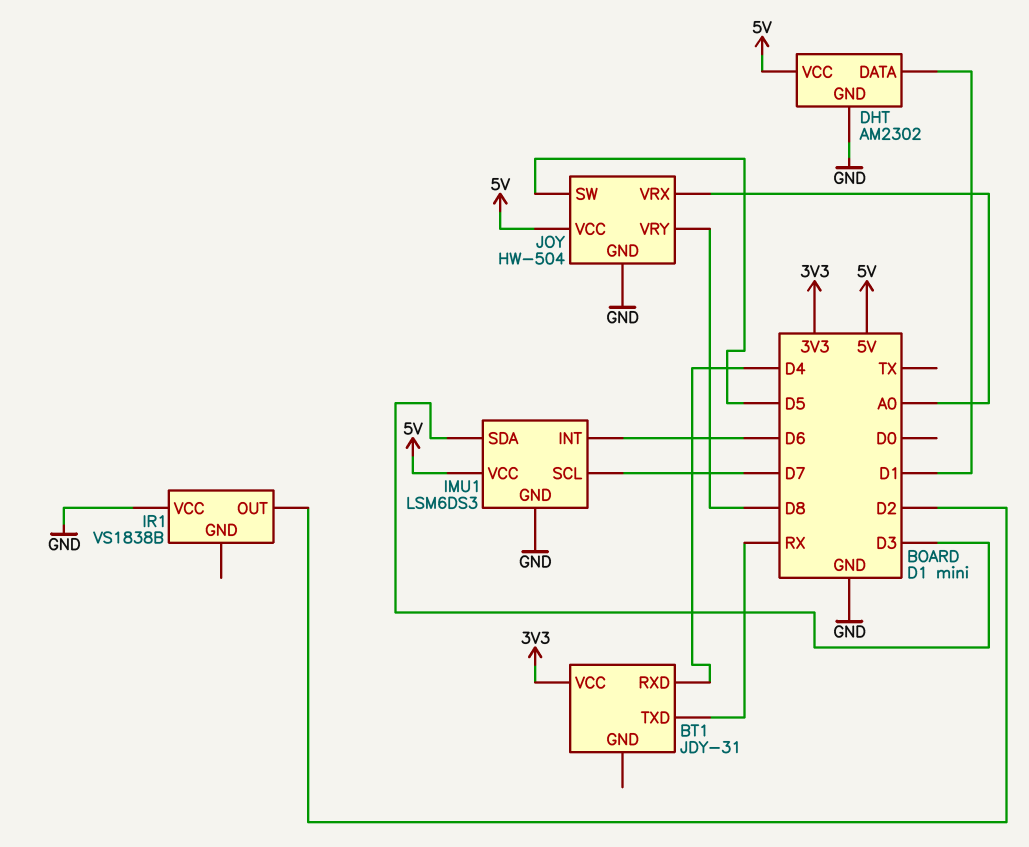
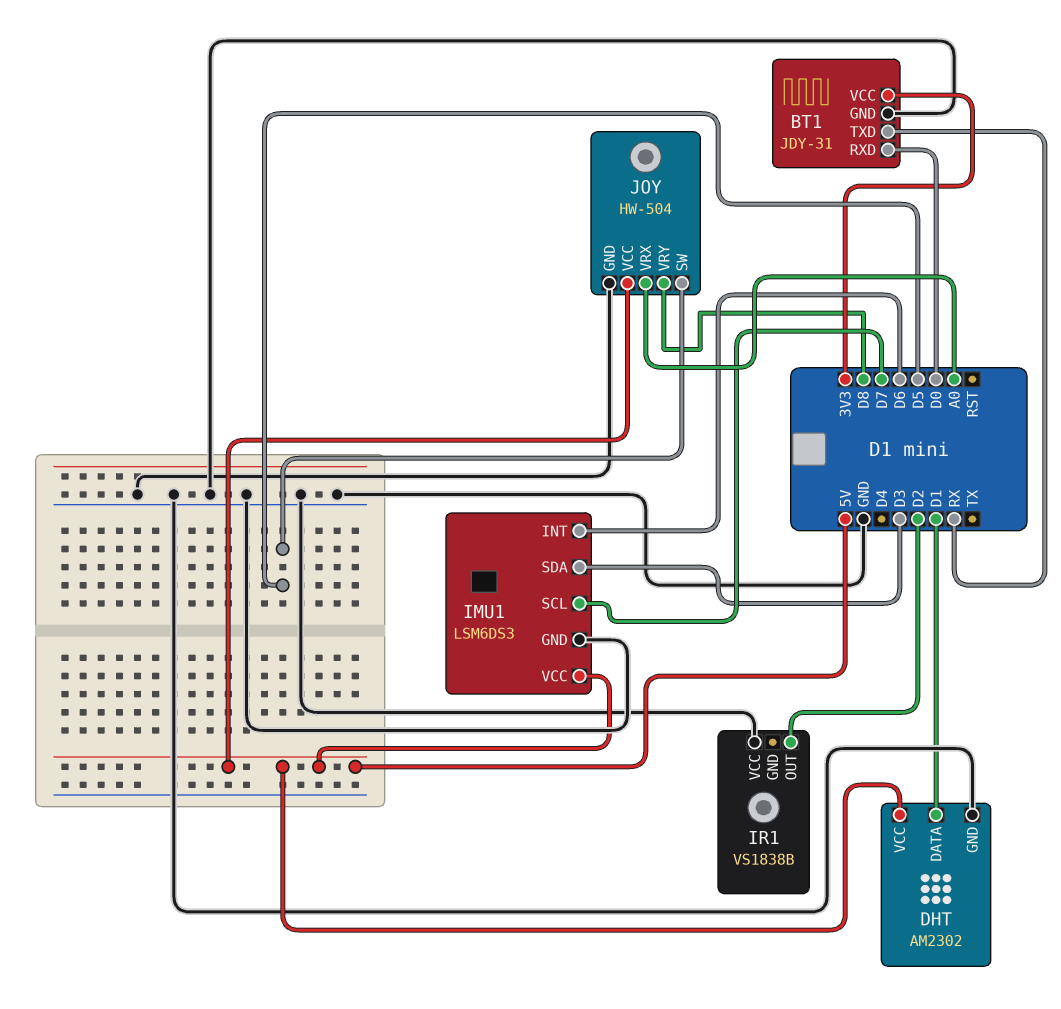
BT1 pin GND: none -> GND
BT1 pin RXD: D4 -> D0

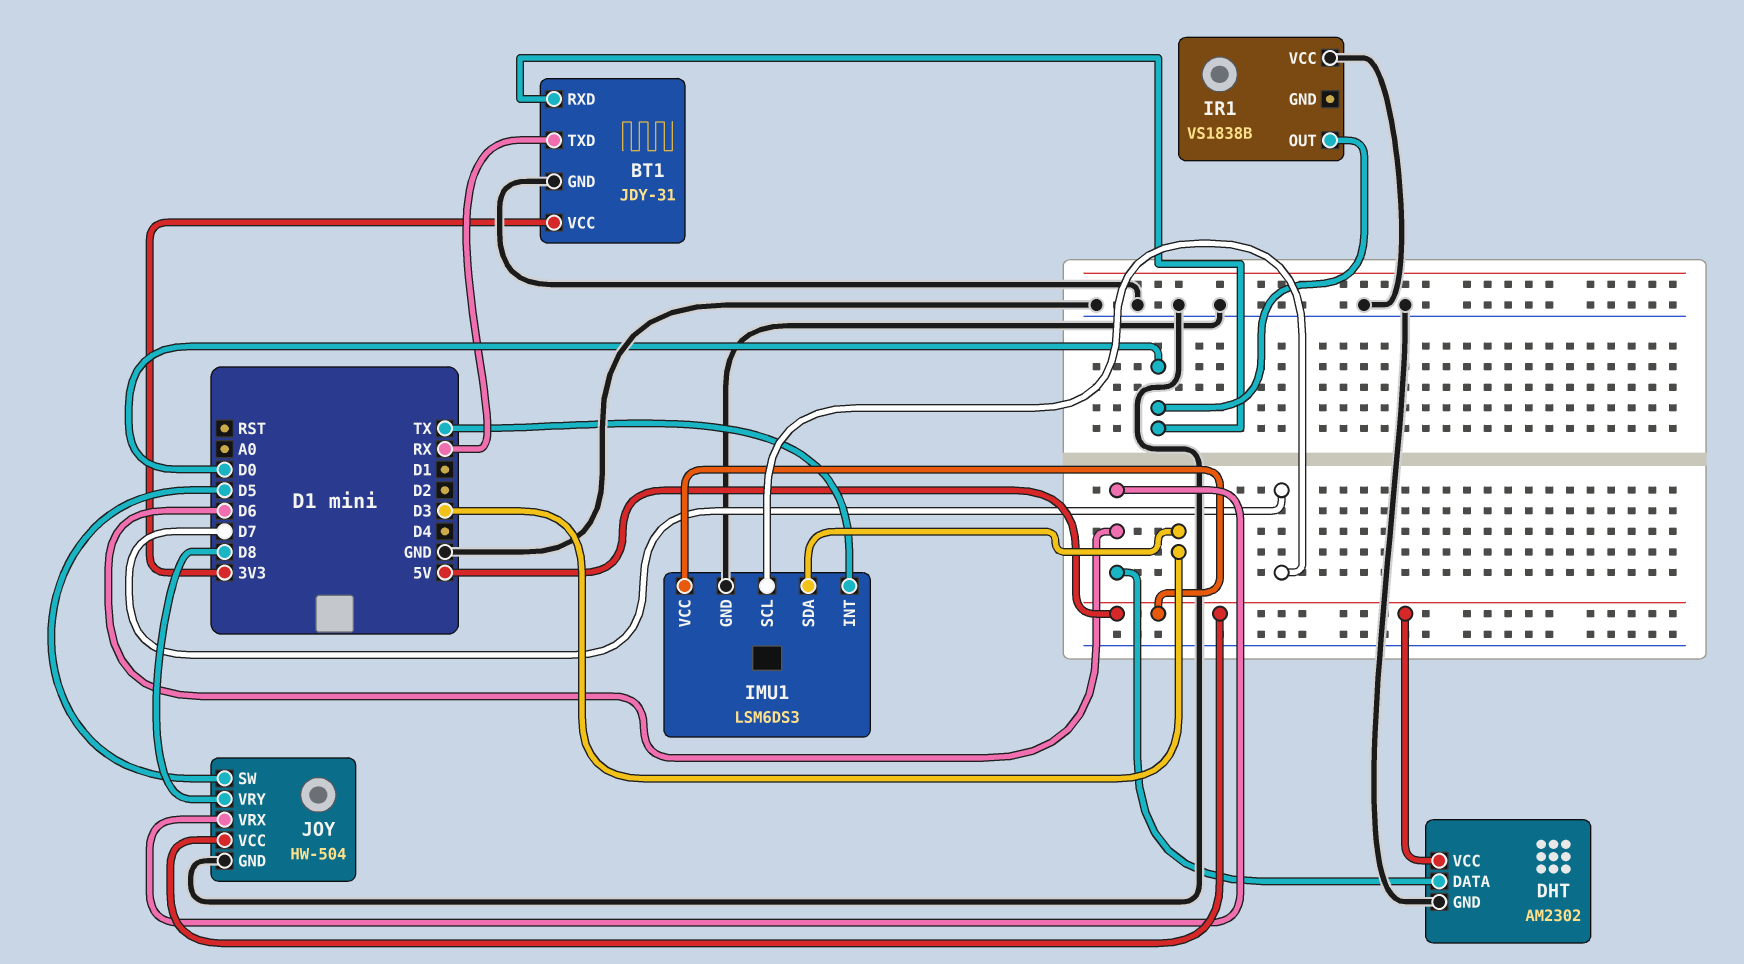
DHT pin DATA: D1 -> D6
IMU1 pin INT: D6 -> TX
IR1 pin OUT: D2 -> D0
JOY pin VRX: A0 -> D6

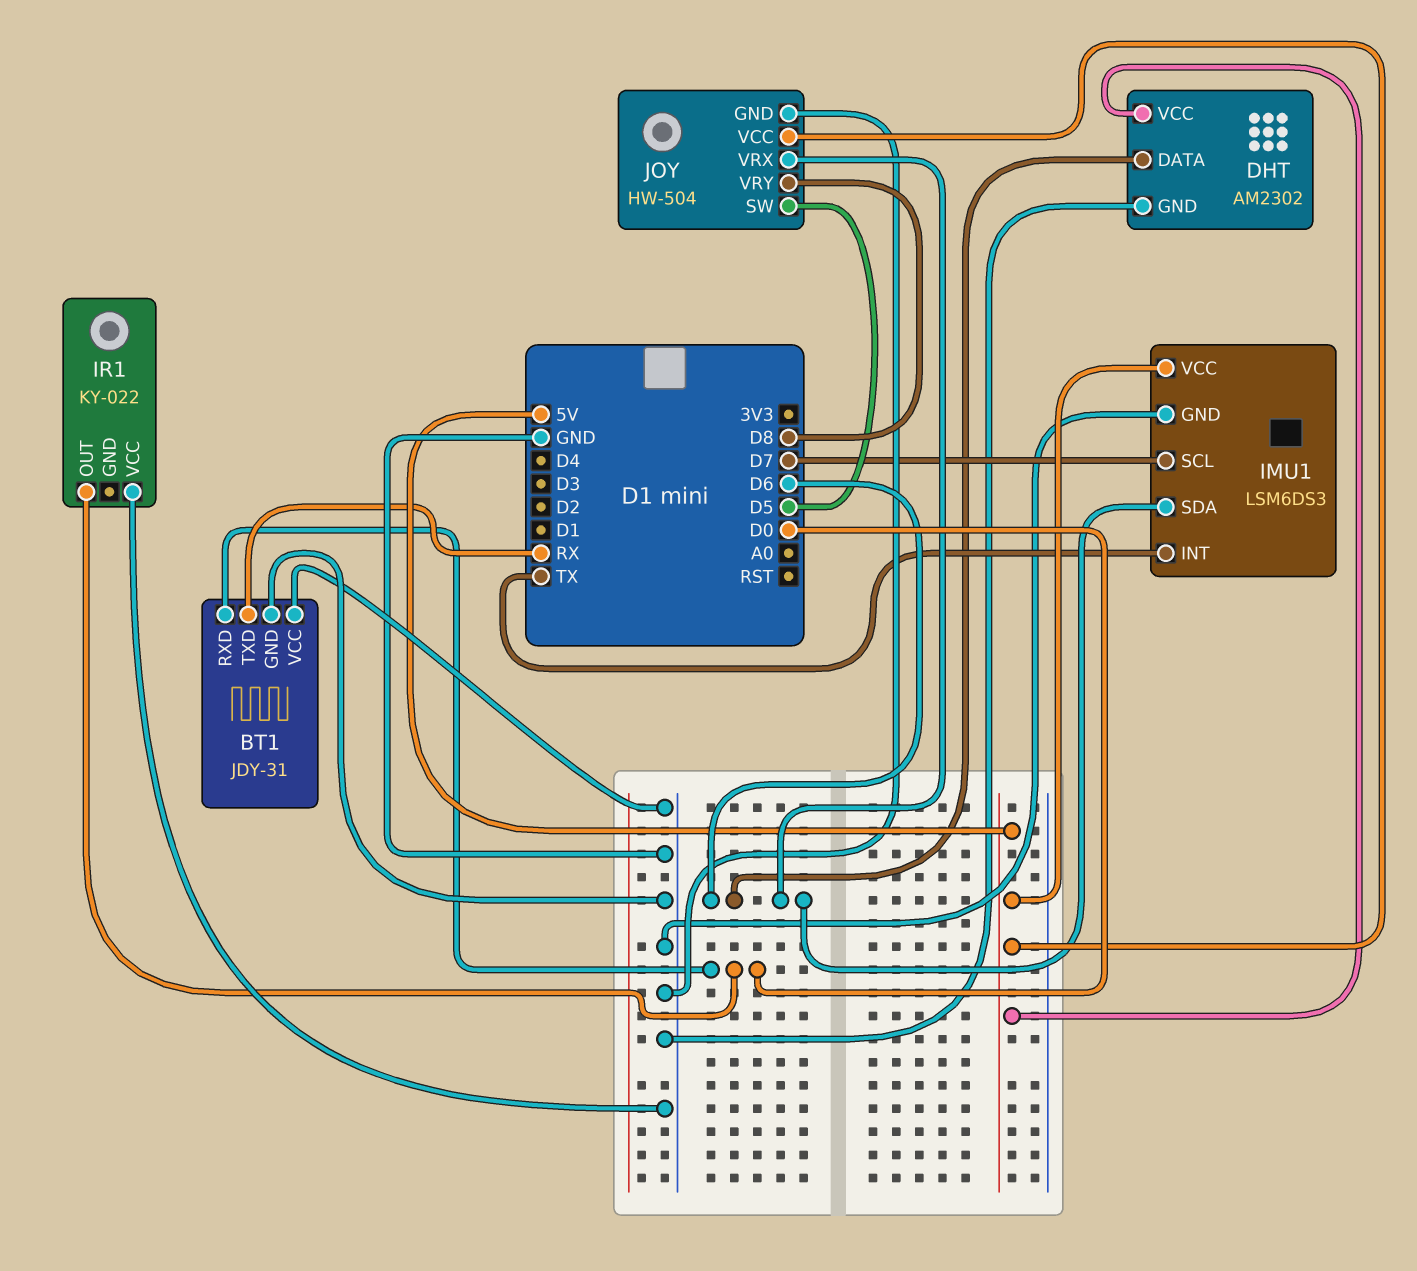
BT1 pin VCC: 3V3 -> GND
IMU1 pin SDA: D3 -> D6
IR1: VS1838B -> KY-022

